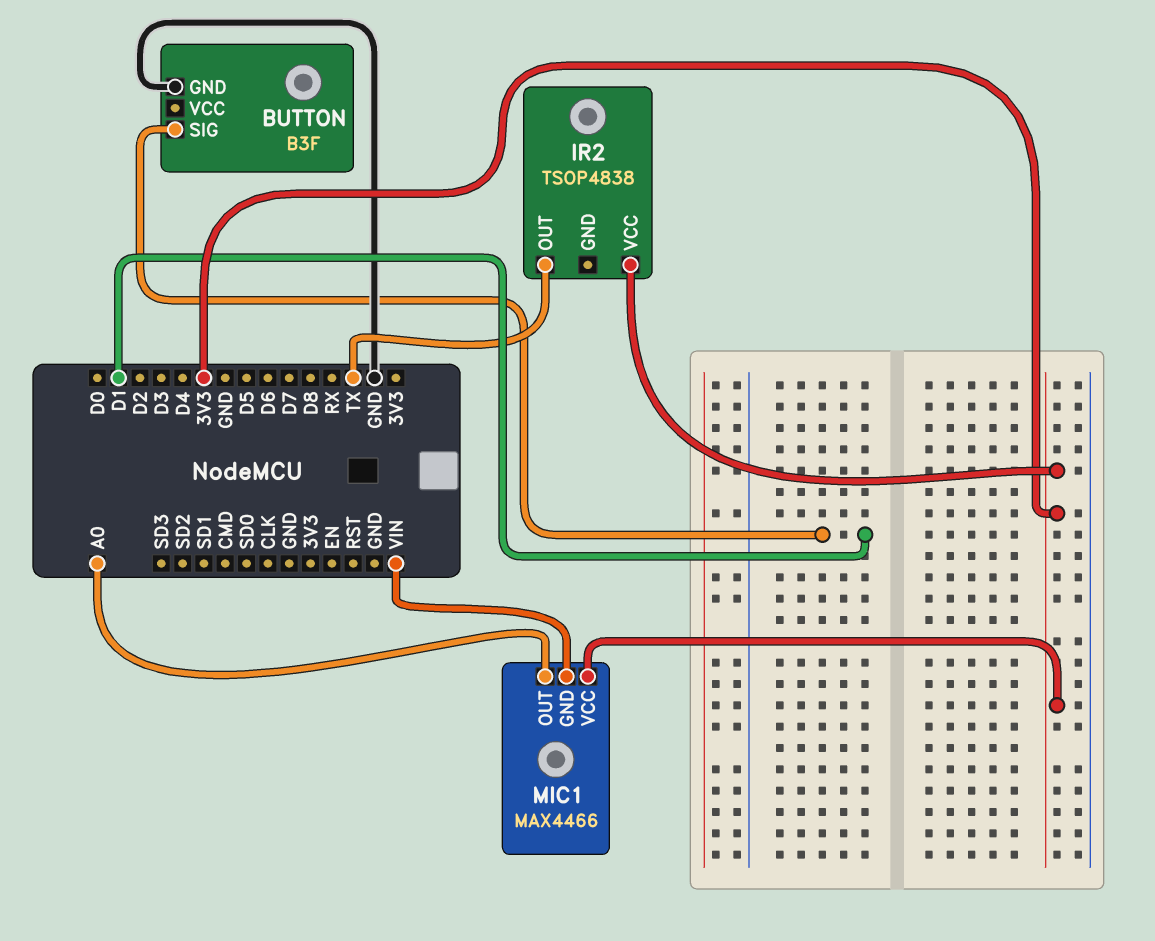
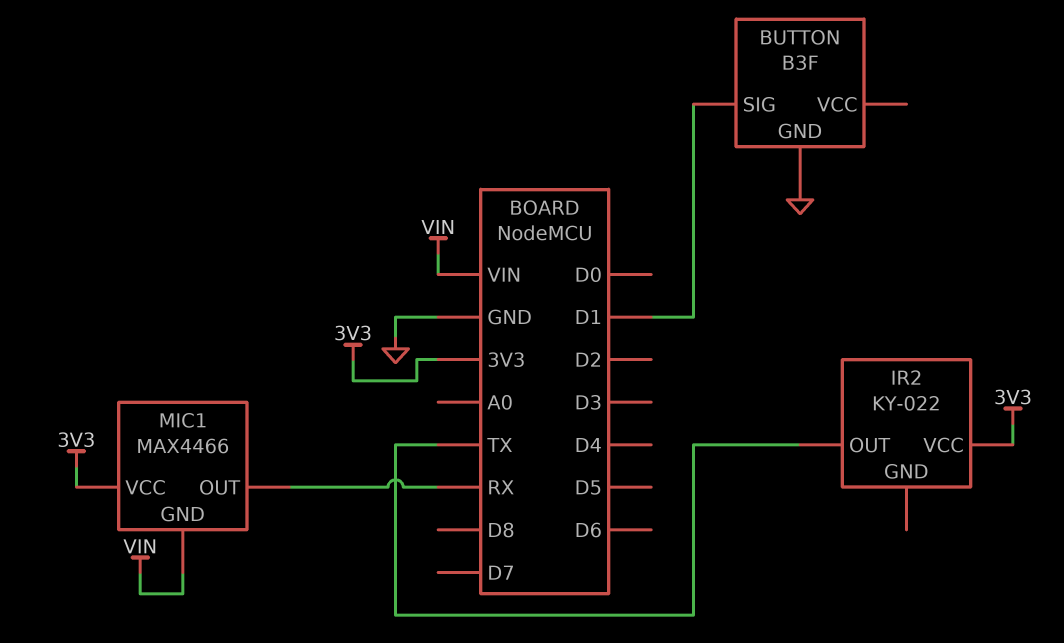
IR2: TSOP4838 -> KY-022
MIC1 pin OUT: A0 -> RX

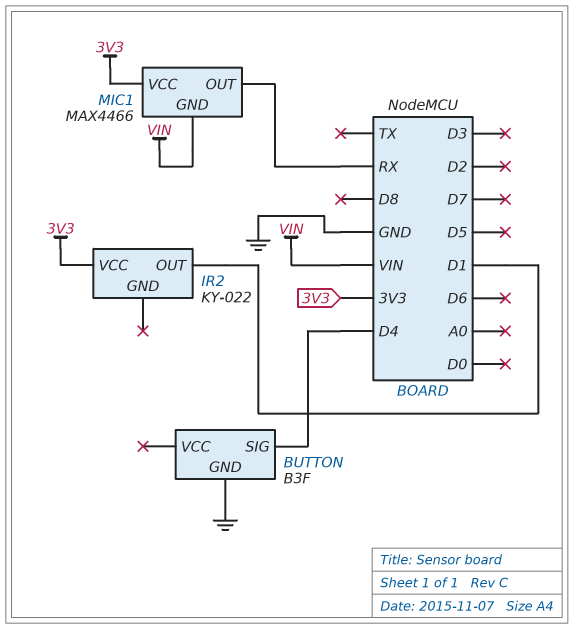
BUTTON pin SIG: D1 -> D4
IR2 pin OUT: TX -> D1

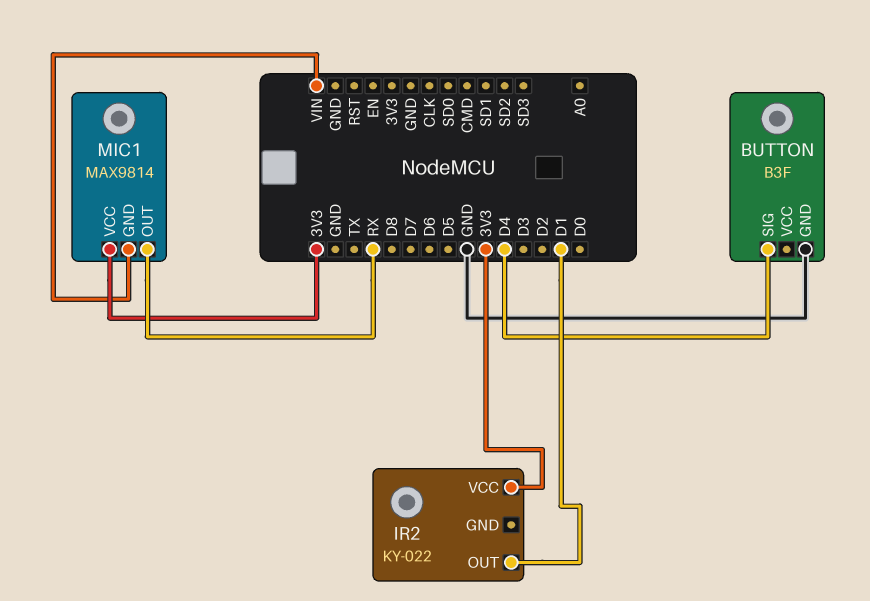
MIC1: MAX4466 -> MAX9814

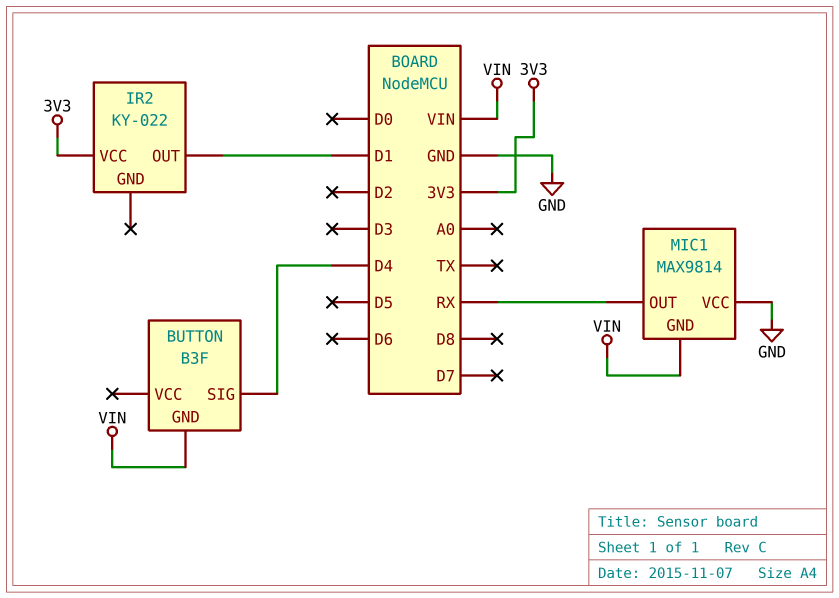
BUTTON pin GND: GND -> VIN
MIC1 pin VCC: 3V3 -> GND

